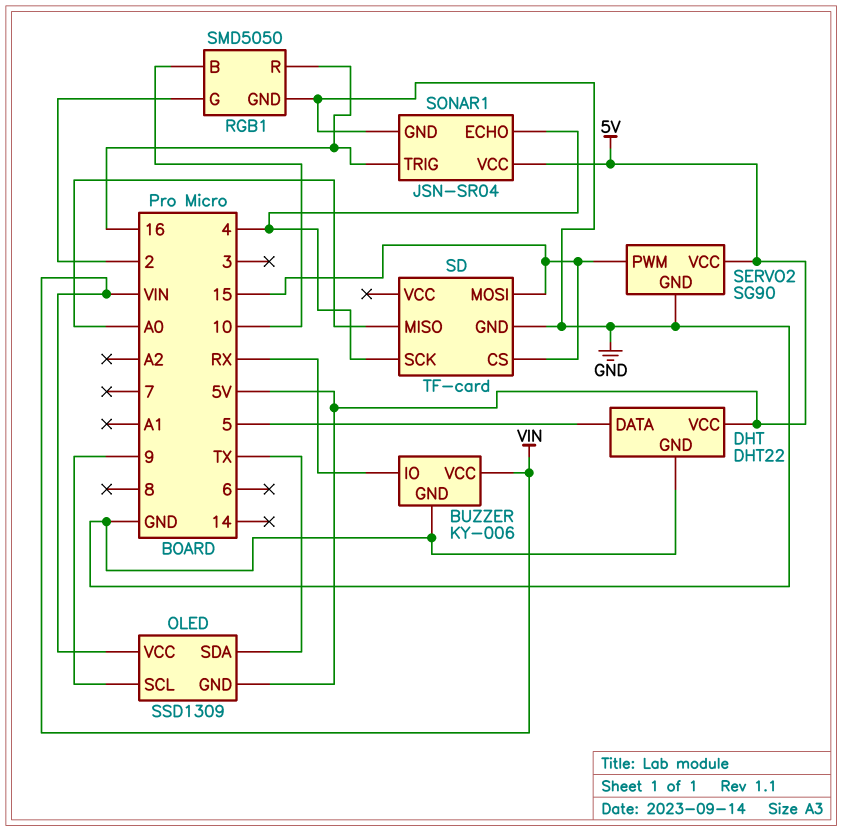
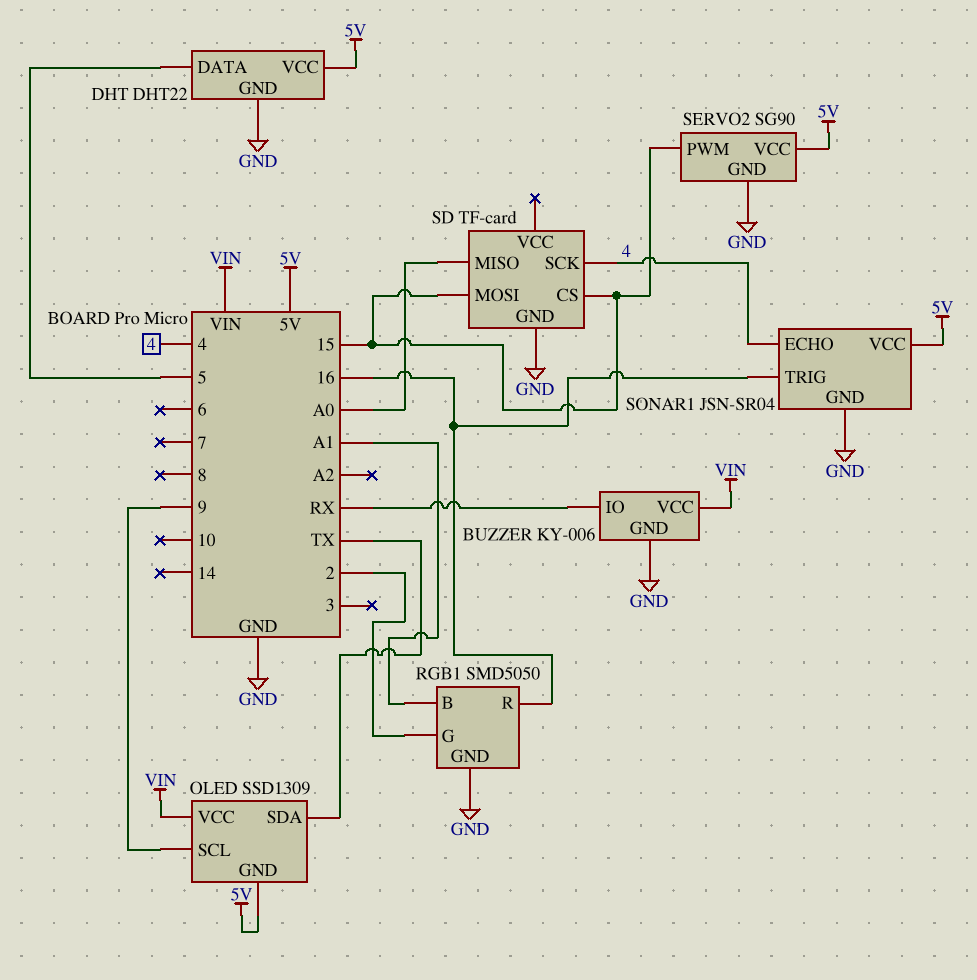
RGB1 pin B: 10 -> A1

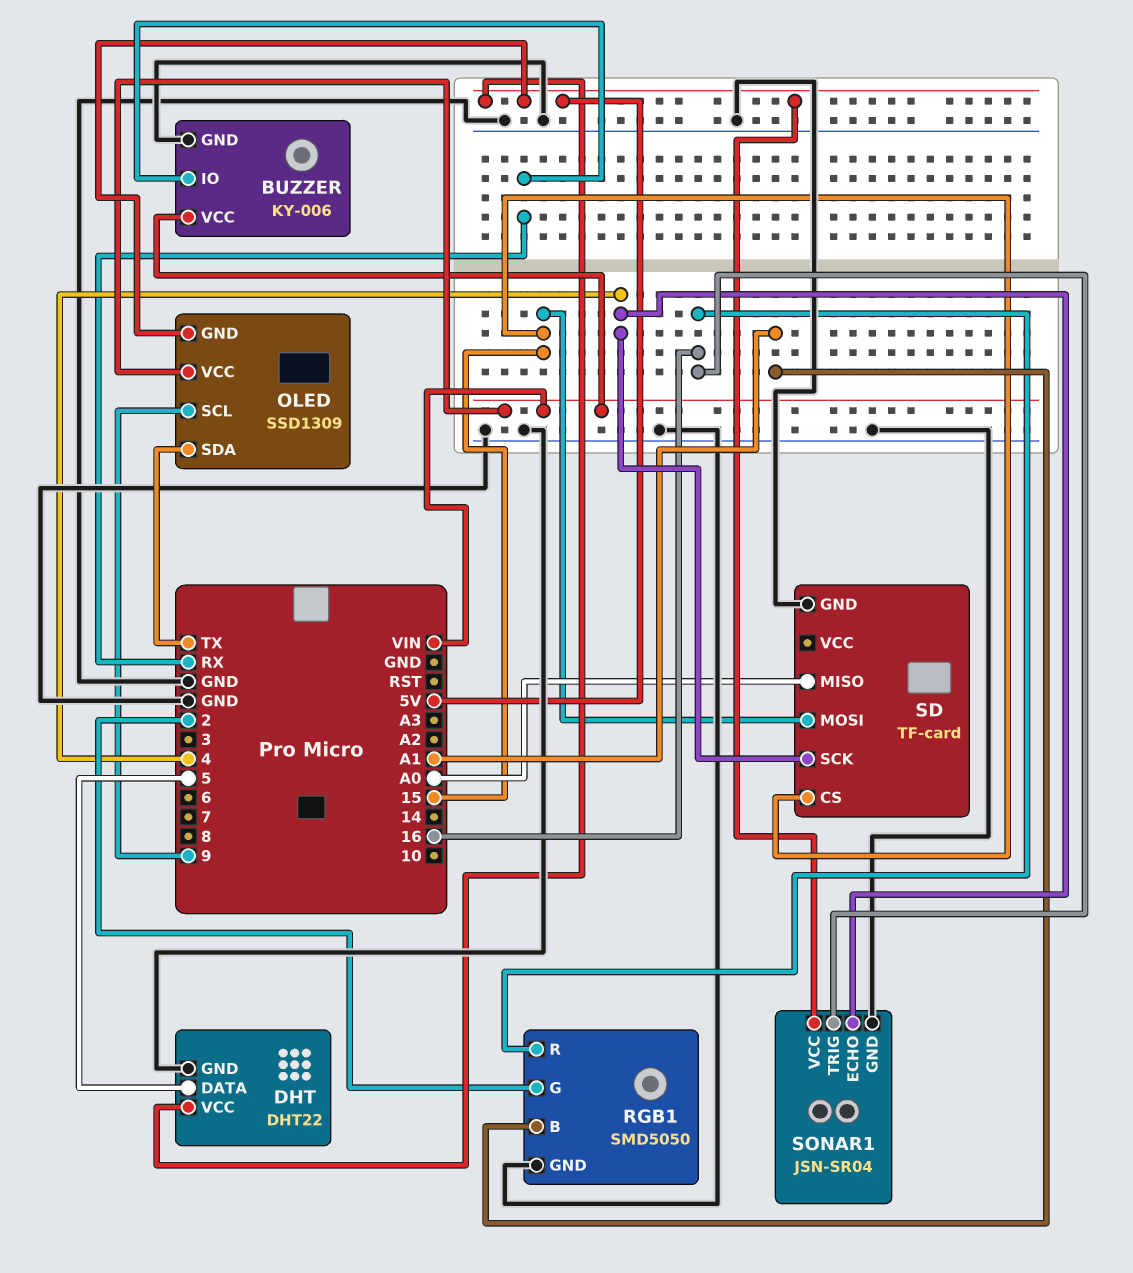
SERVO2: SG90 -> none
SERVO2 pin GND: GND -> none
SERVO2 pin PWM: 15 -> none
SERVO2 pin VCC: 5V -> none

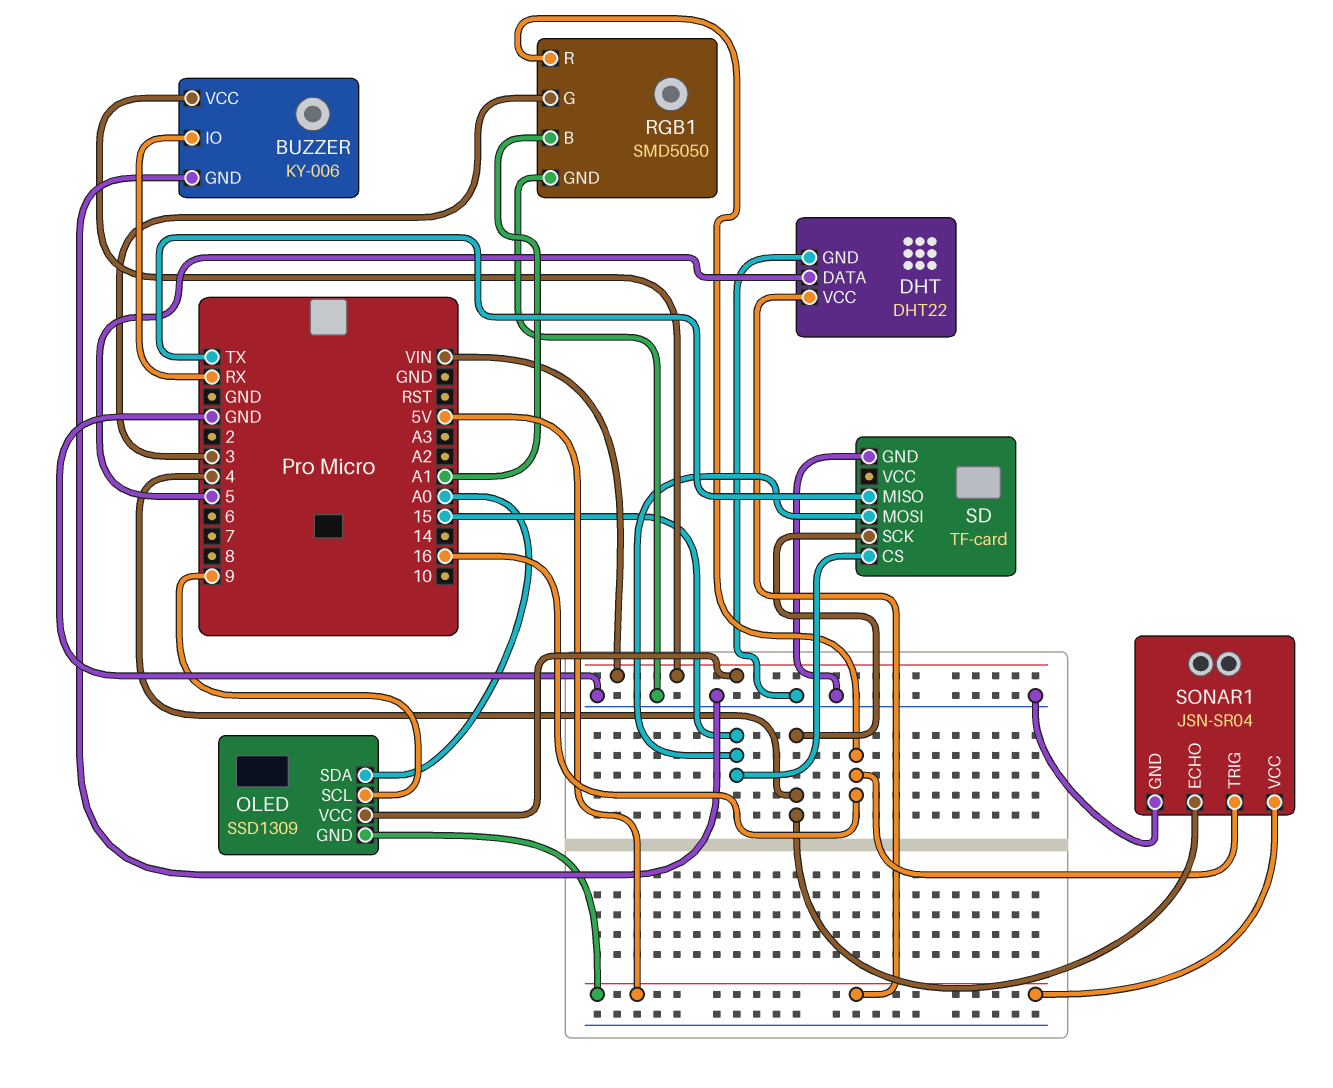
OLED pin SDA: TX -> A0
RGB1 pin G: 2 -> 3
SD pin MISO: A0 -> TX

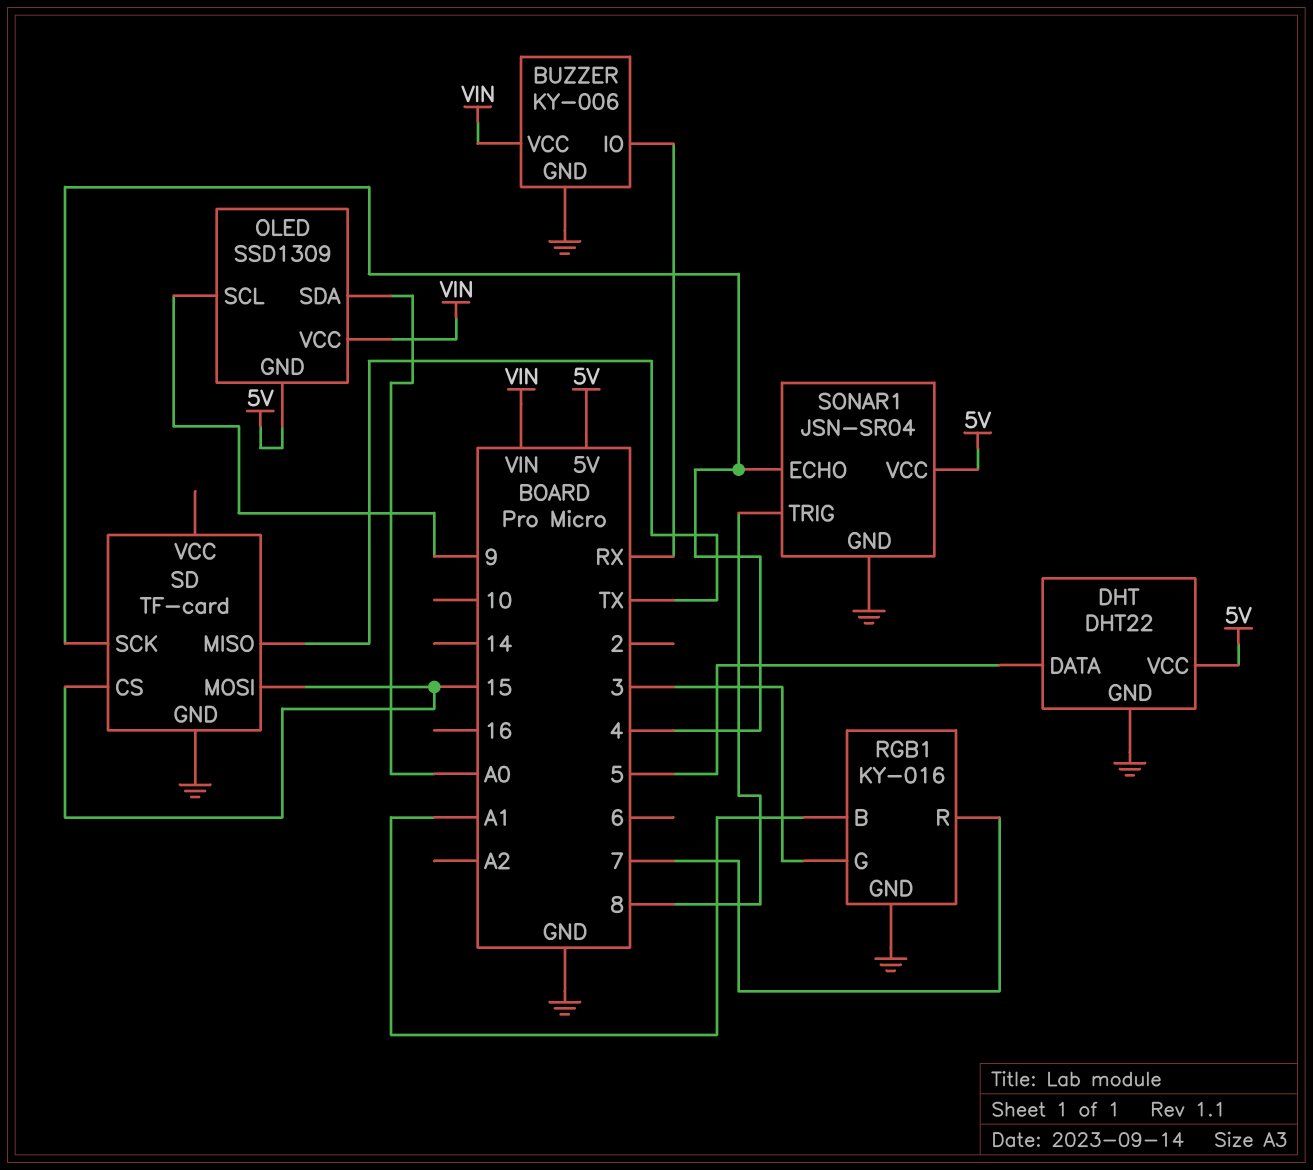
RGB1: SMD5050 -> KY-016
RGB1 pin R: 16 -> 7
SONAR1 pin TRIG: 16 -> 8

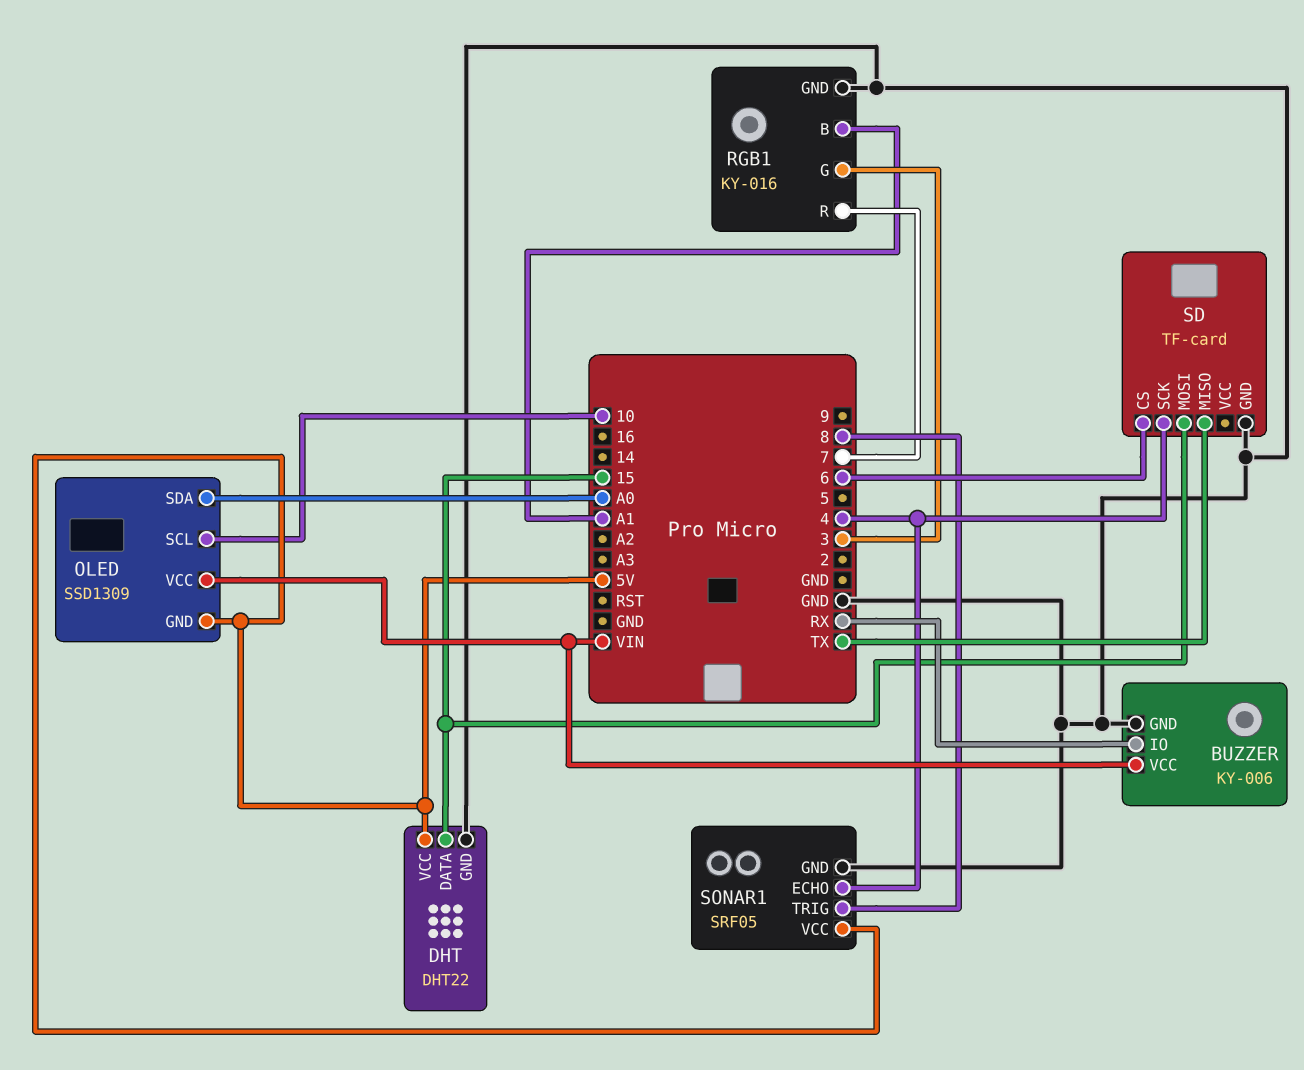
DHT pin DATA: 5 -> 15
OLED pin SCL: 9 -> 10
SD pin CS: 15 -> 6
SONAR1: JSN-SR04 -> SRF05

